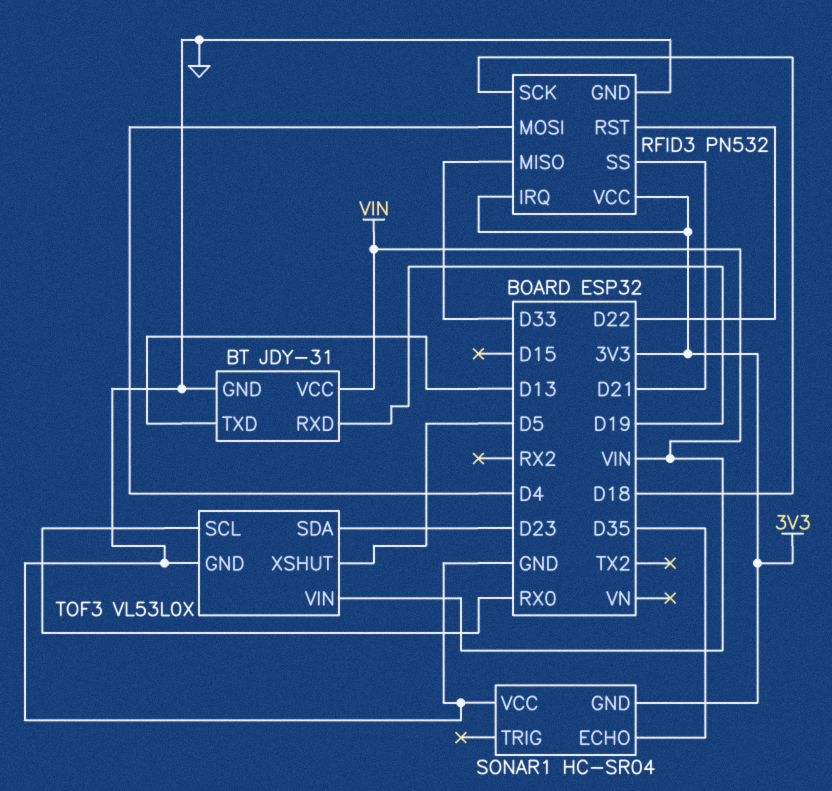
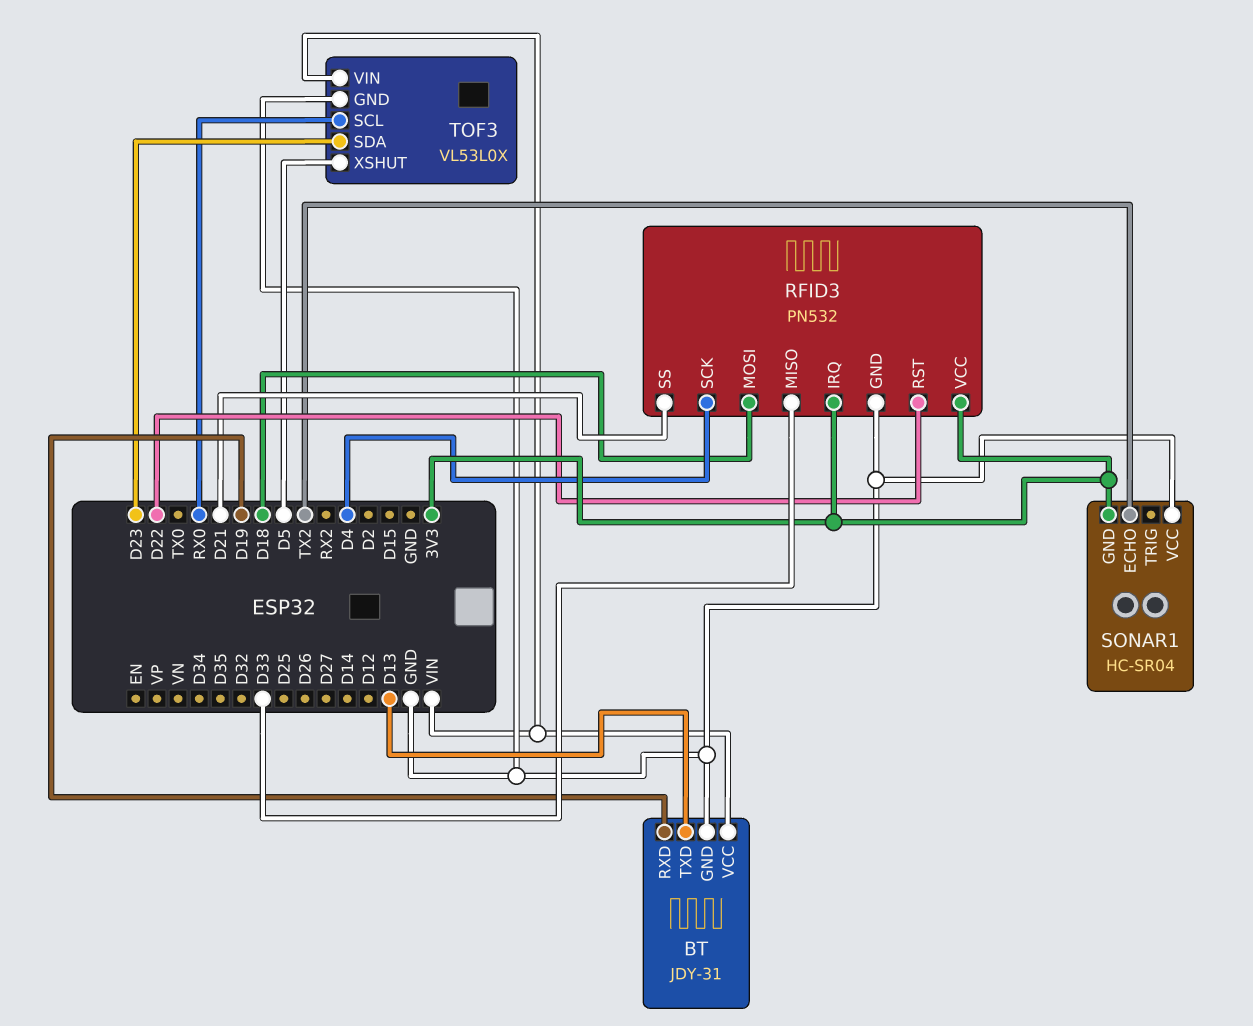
RFID3 pin MOSI: D4 -> D18
RFID3 pin SCK: D18 -> D4
SONAR1 pin ECHO: D35 -> TX2

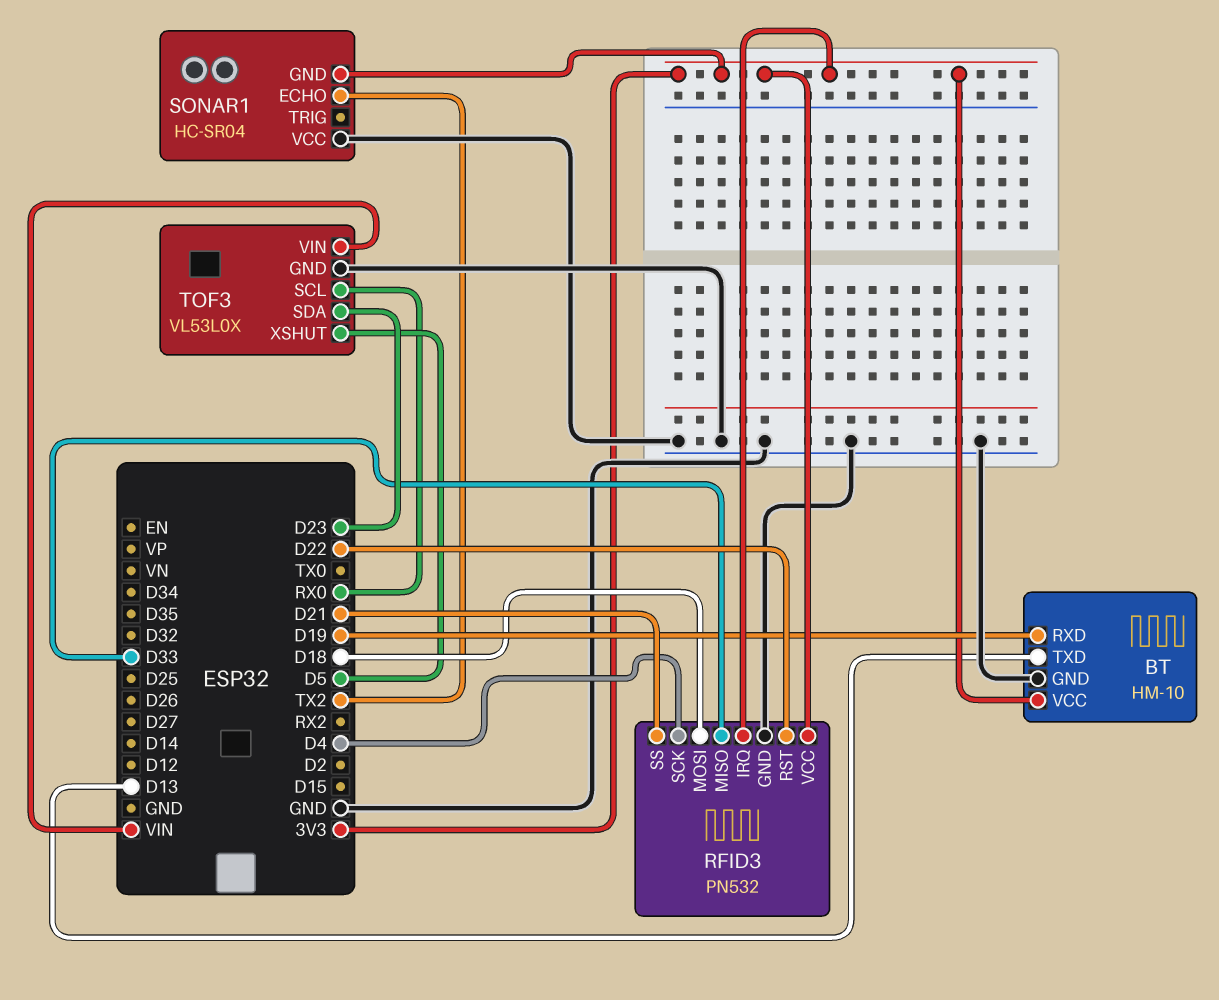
BT: JDY-31 -> HM-10
BT pin VCC: VIN -> 3V3

